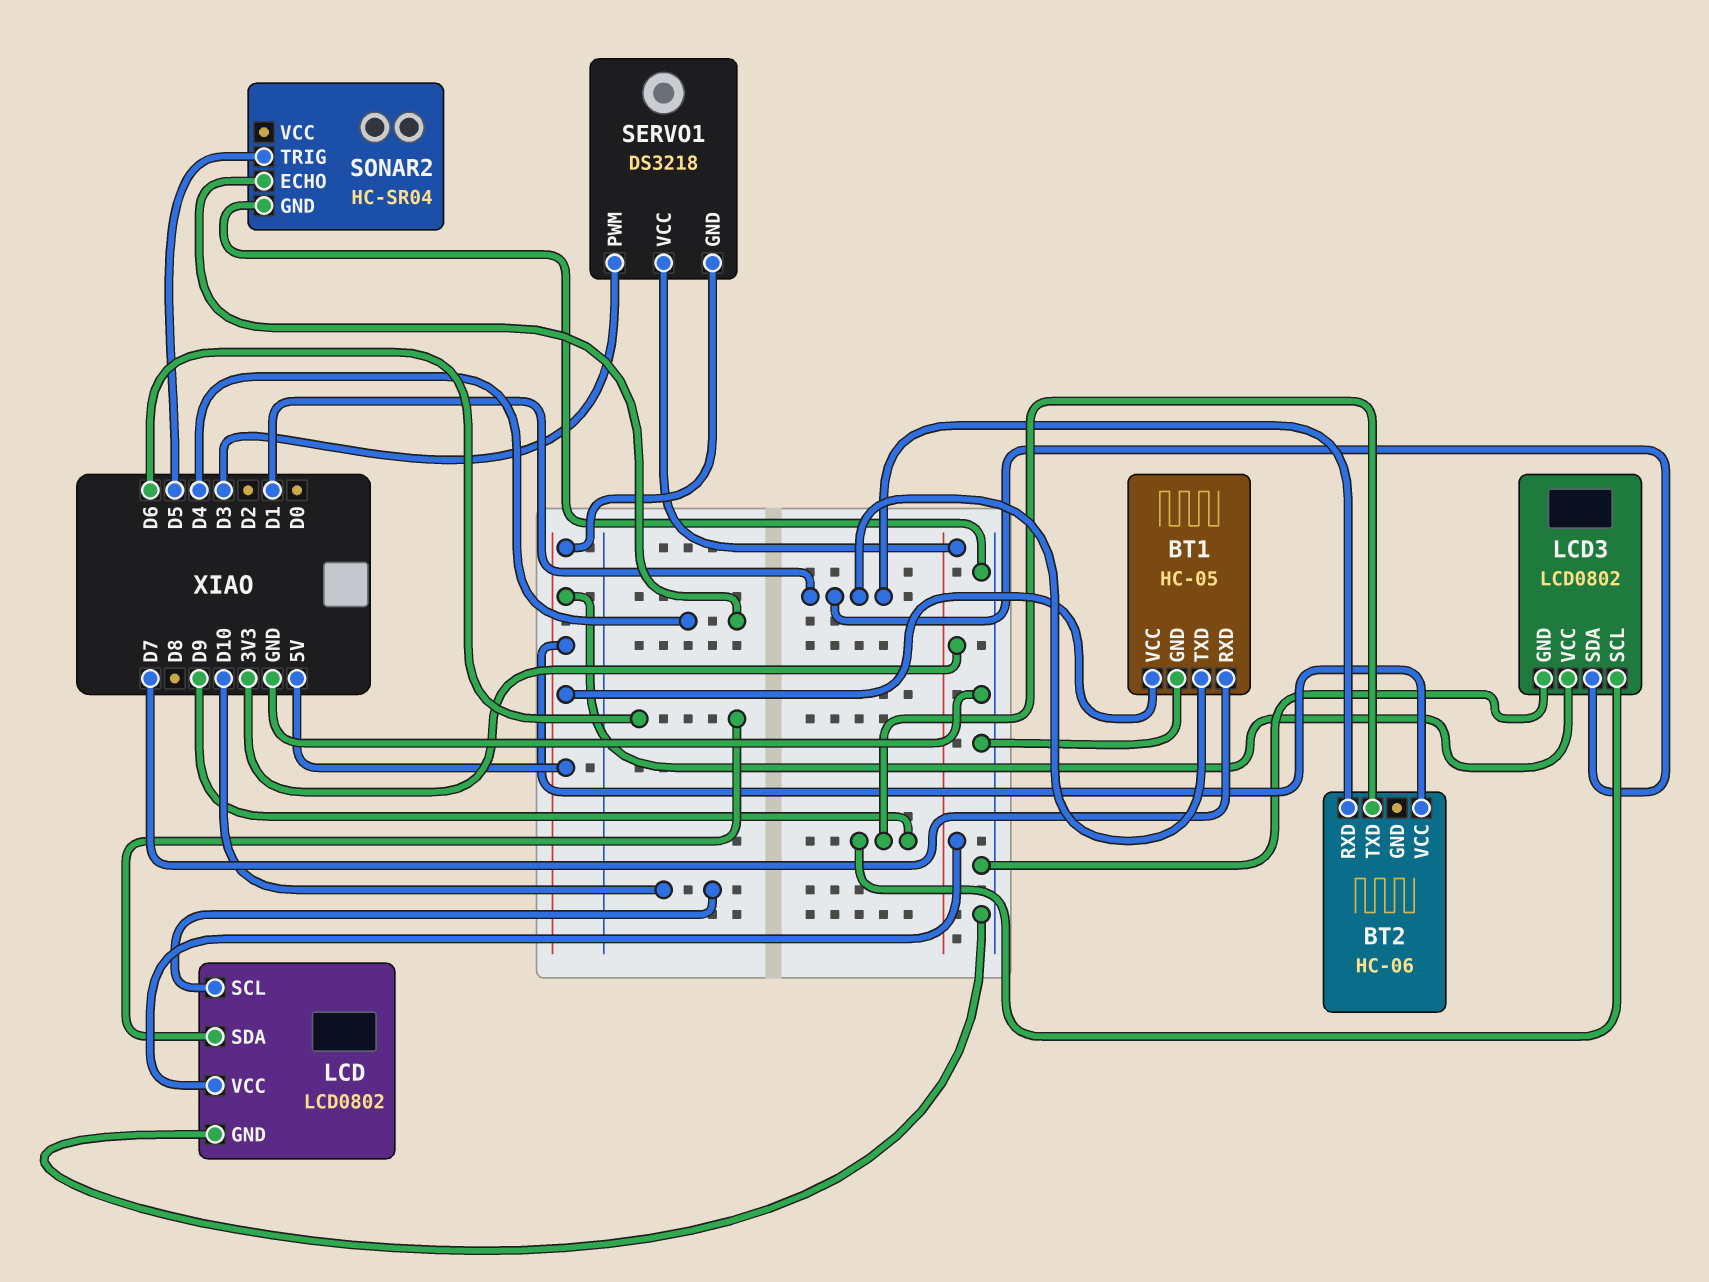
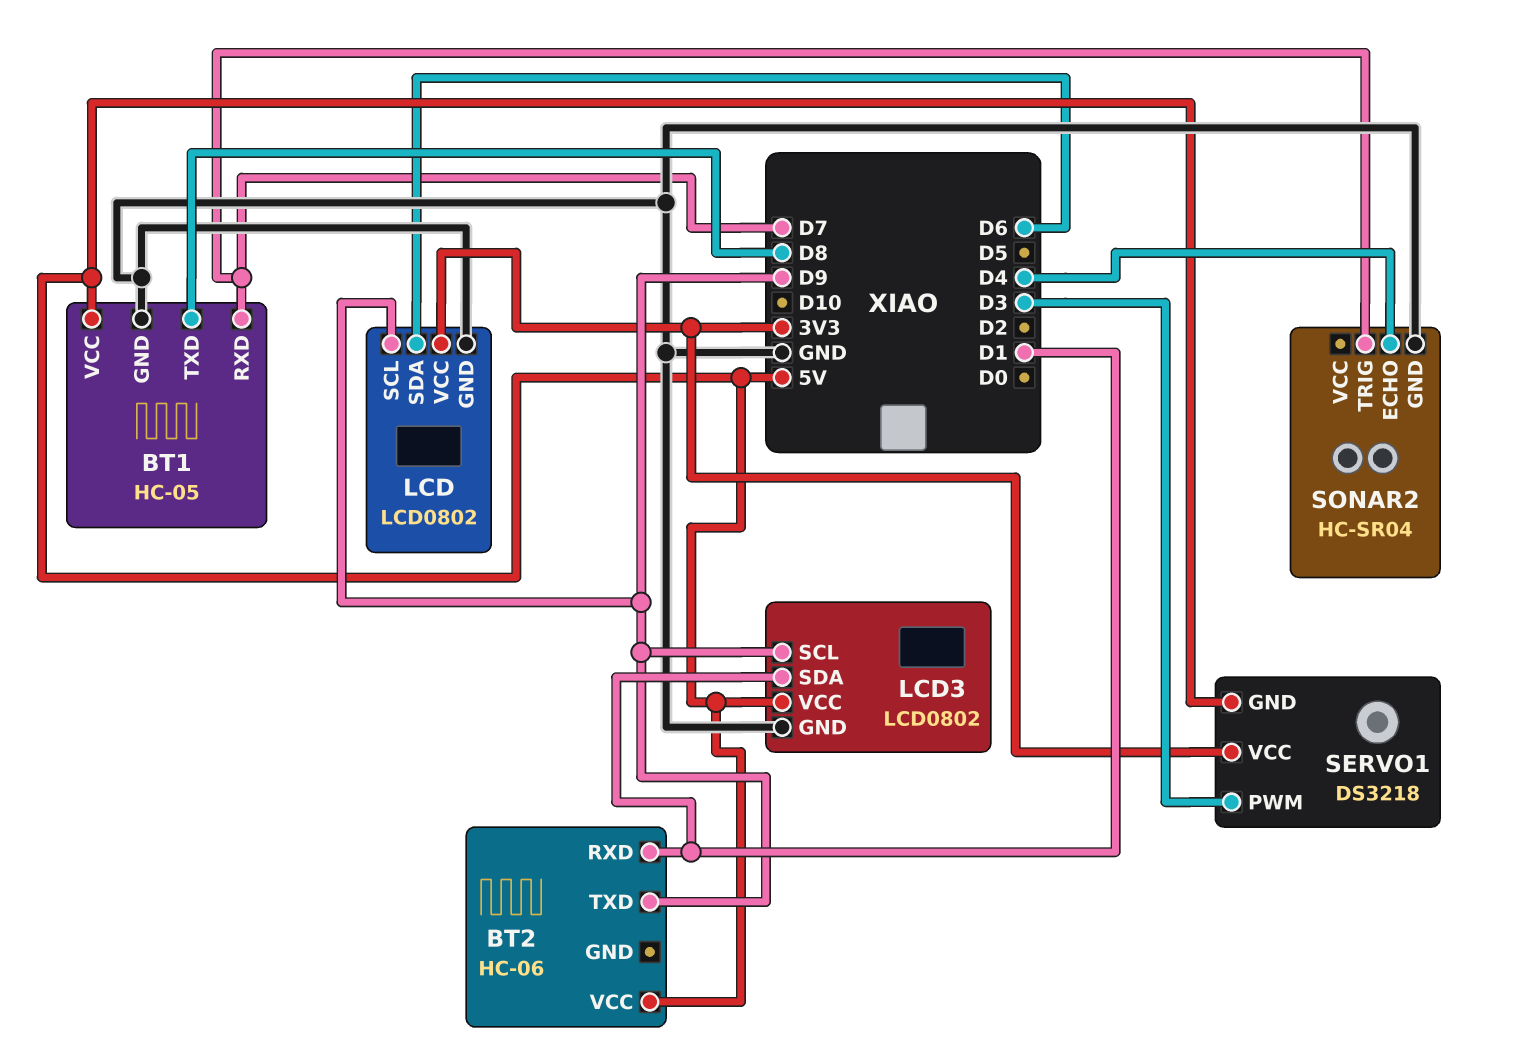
BT1 pin TXD: D1 -> D8
LCD pin SCL: D10 -> D9
SONAR2 pin TRIG: D5 -> D7

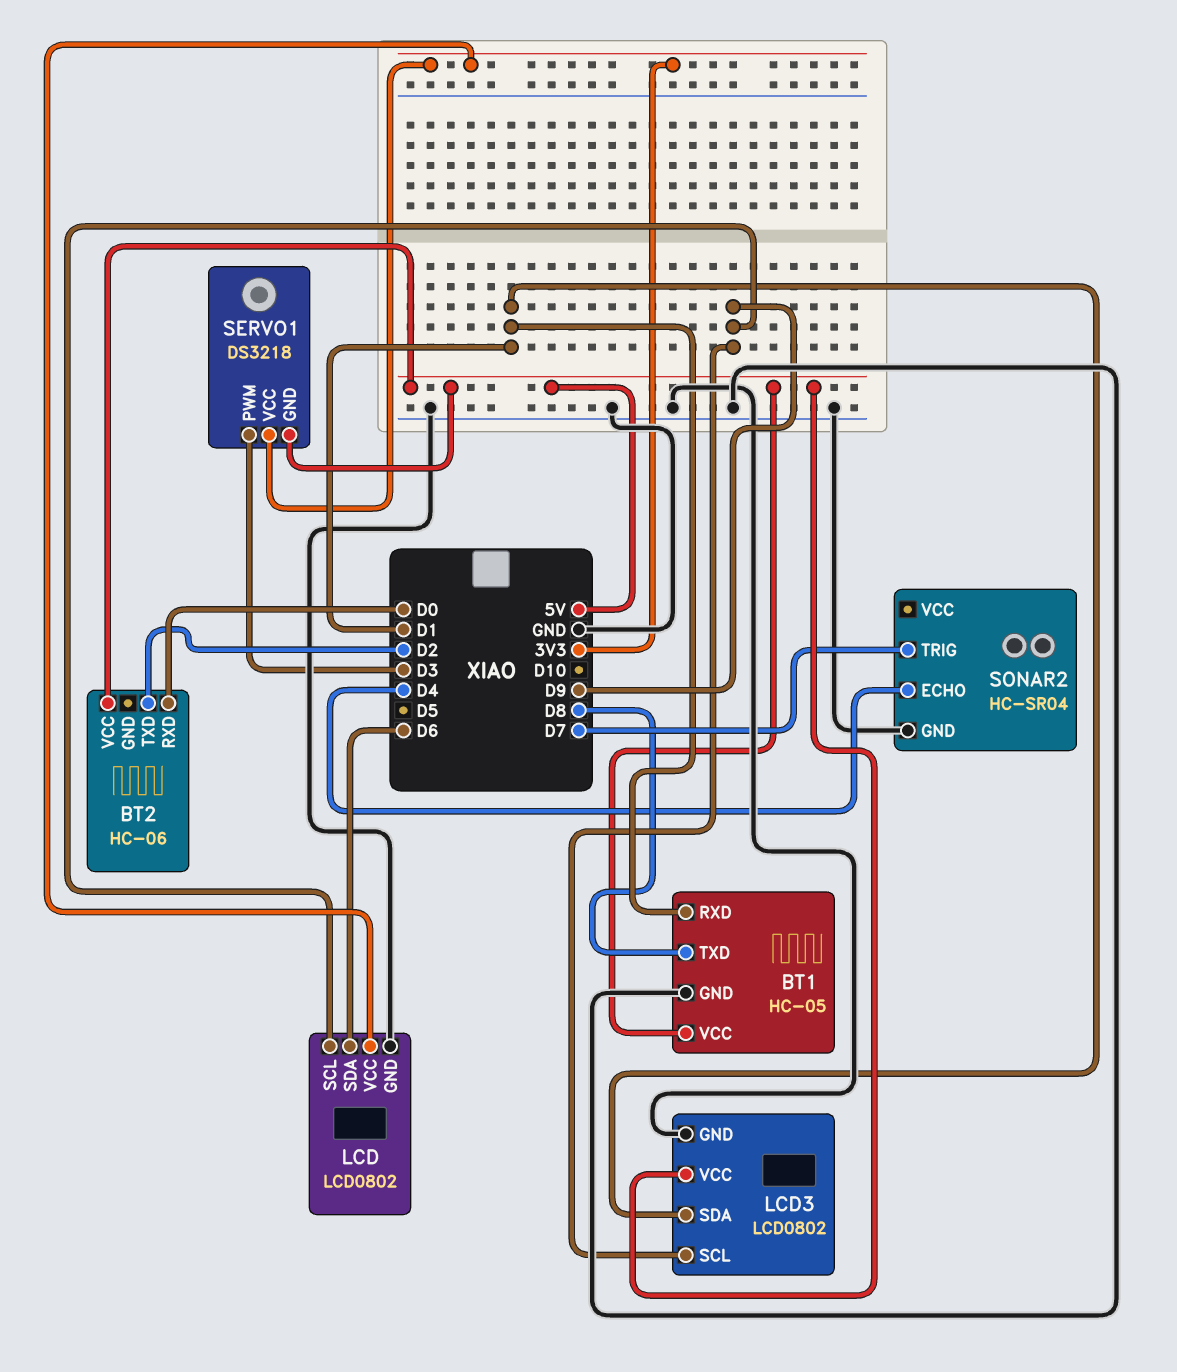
BT1 pin RXD: D7 -> D1
BT2 pin RXD: D1 -> D0
BT2 pin TXD: D9 -> D2

